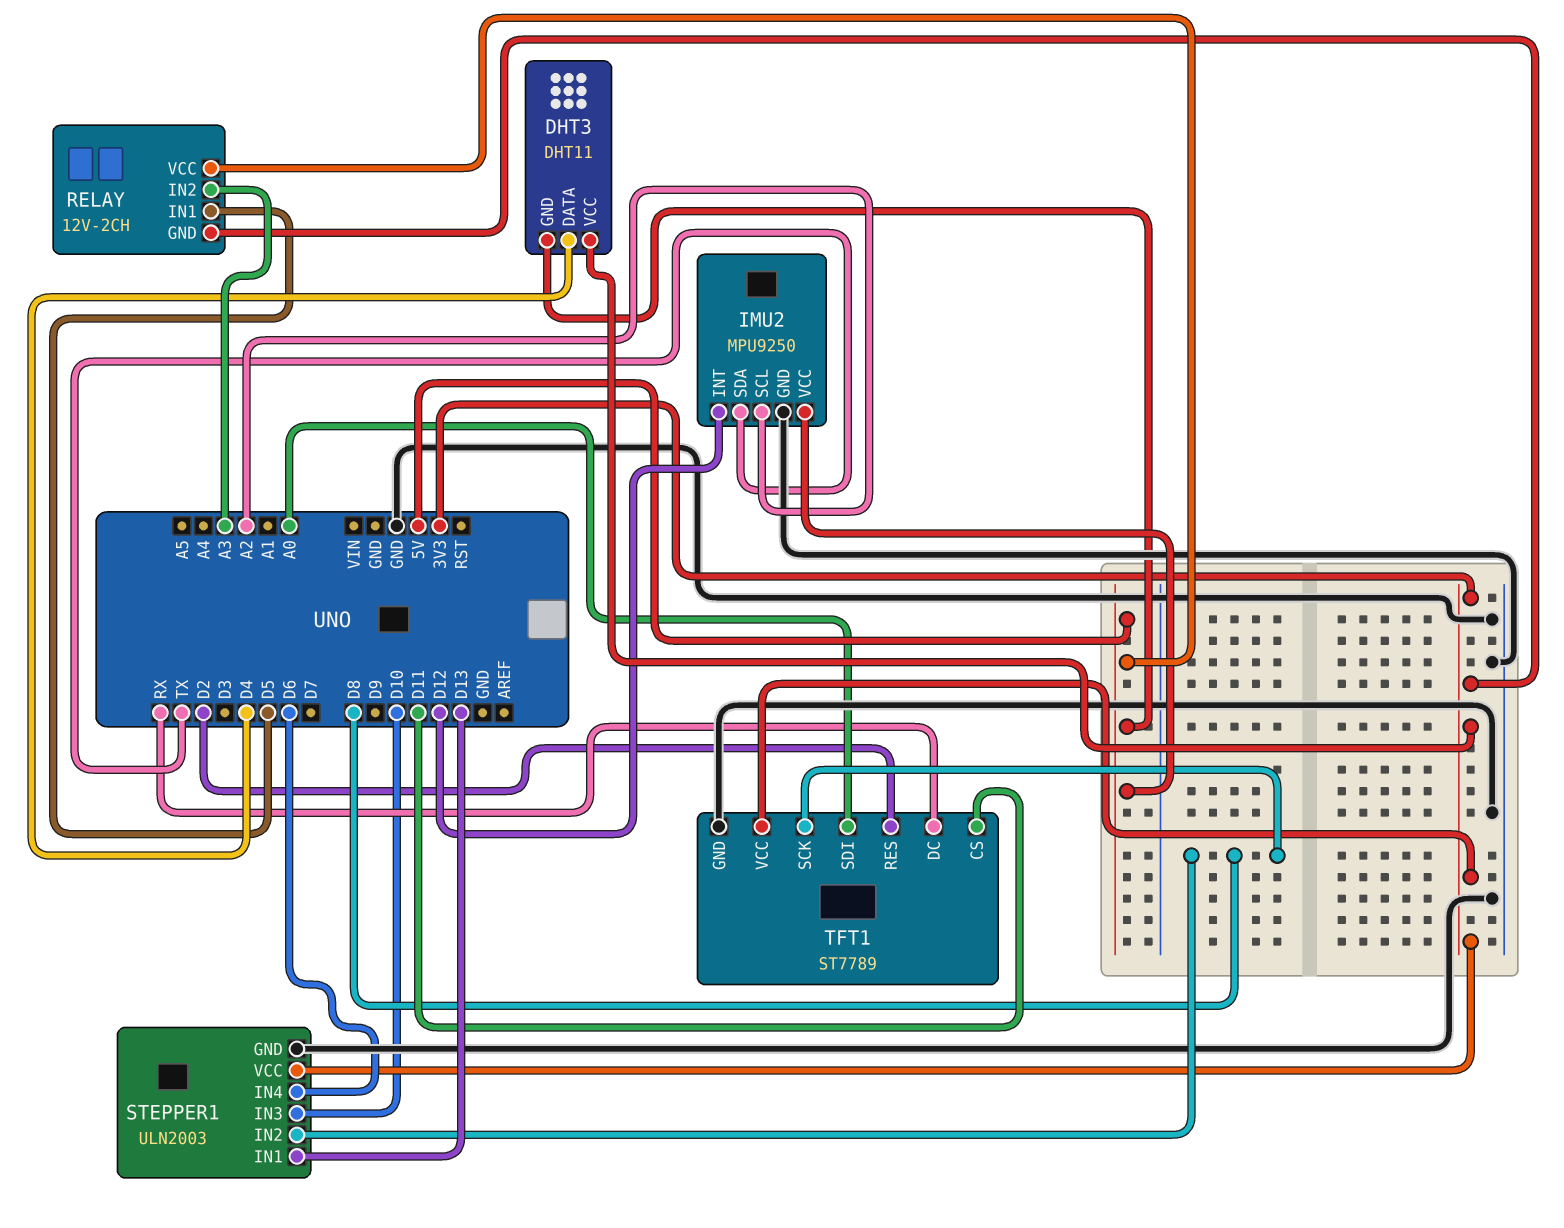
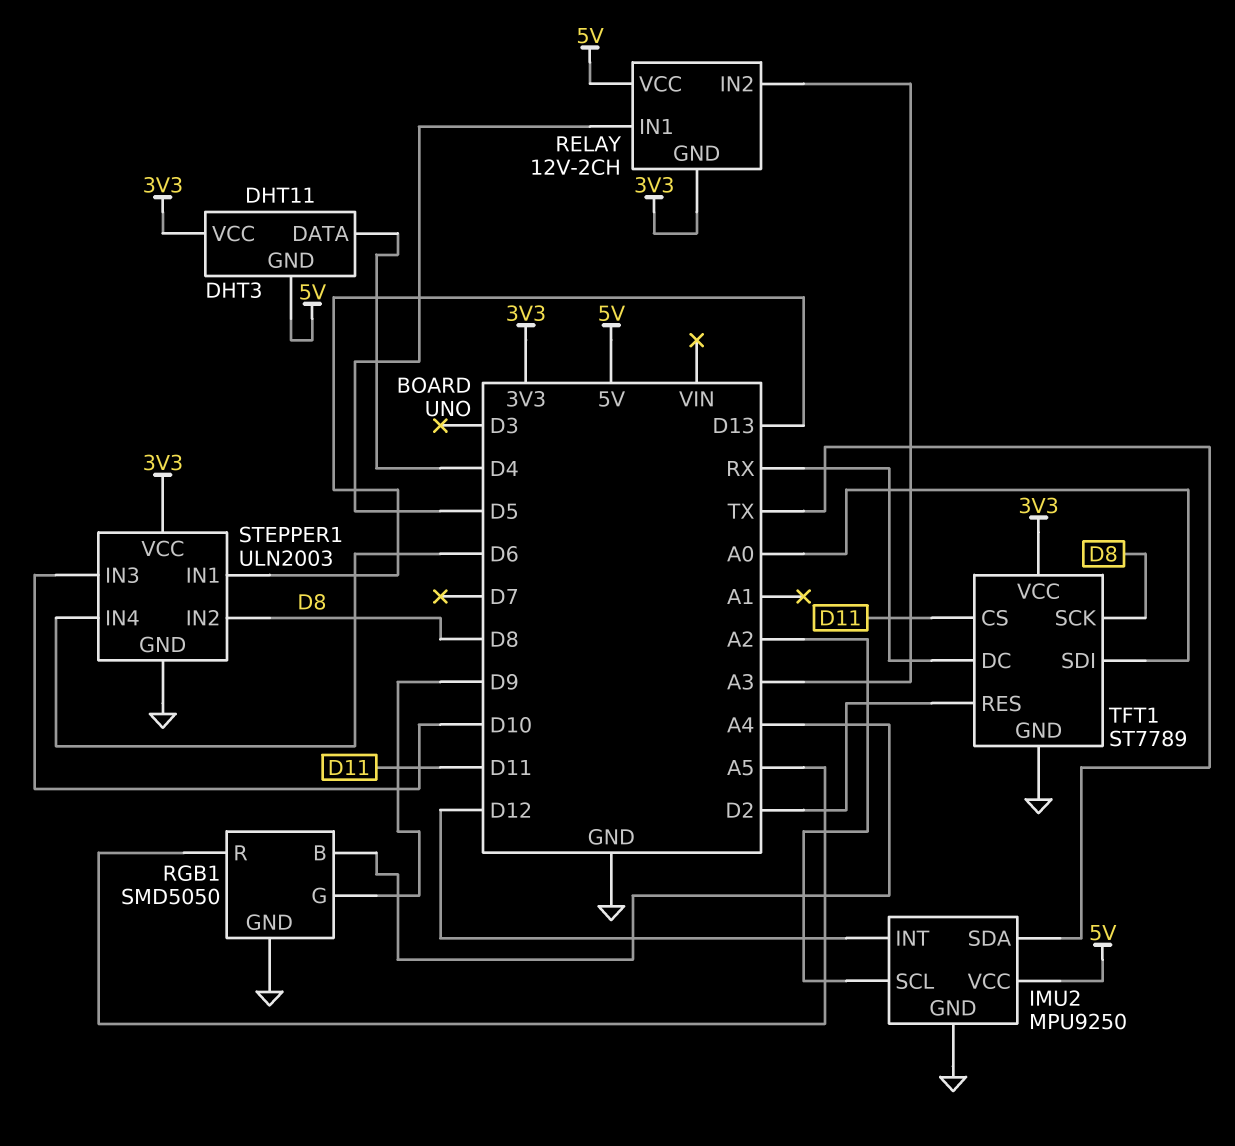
RGB1: none -> SMD5050
RGB1 pin B: none -> A4
RGB1 pin G: none -> D9
RGB1 pin GND: none -> GND
RGB1 pin R: none -> A5

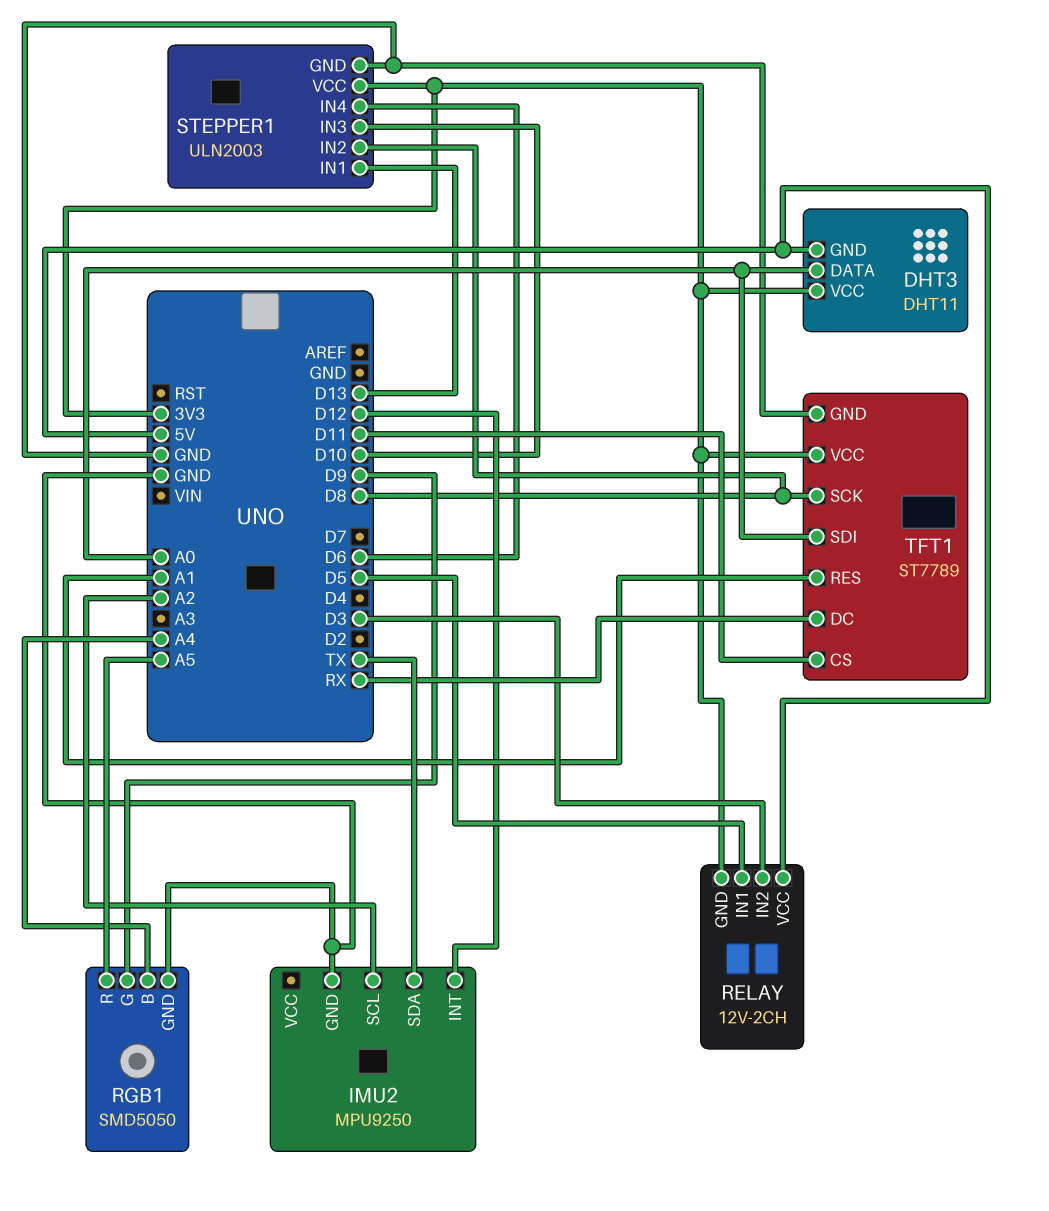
DHT3 pin DATA: D4 -> A0
IMU2 pin VCC: 5V -> none
RELAY pin IN2: A3 -> D3
TFT1 pin RES: D2 -> A1

